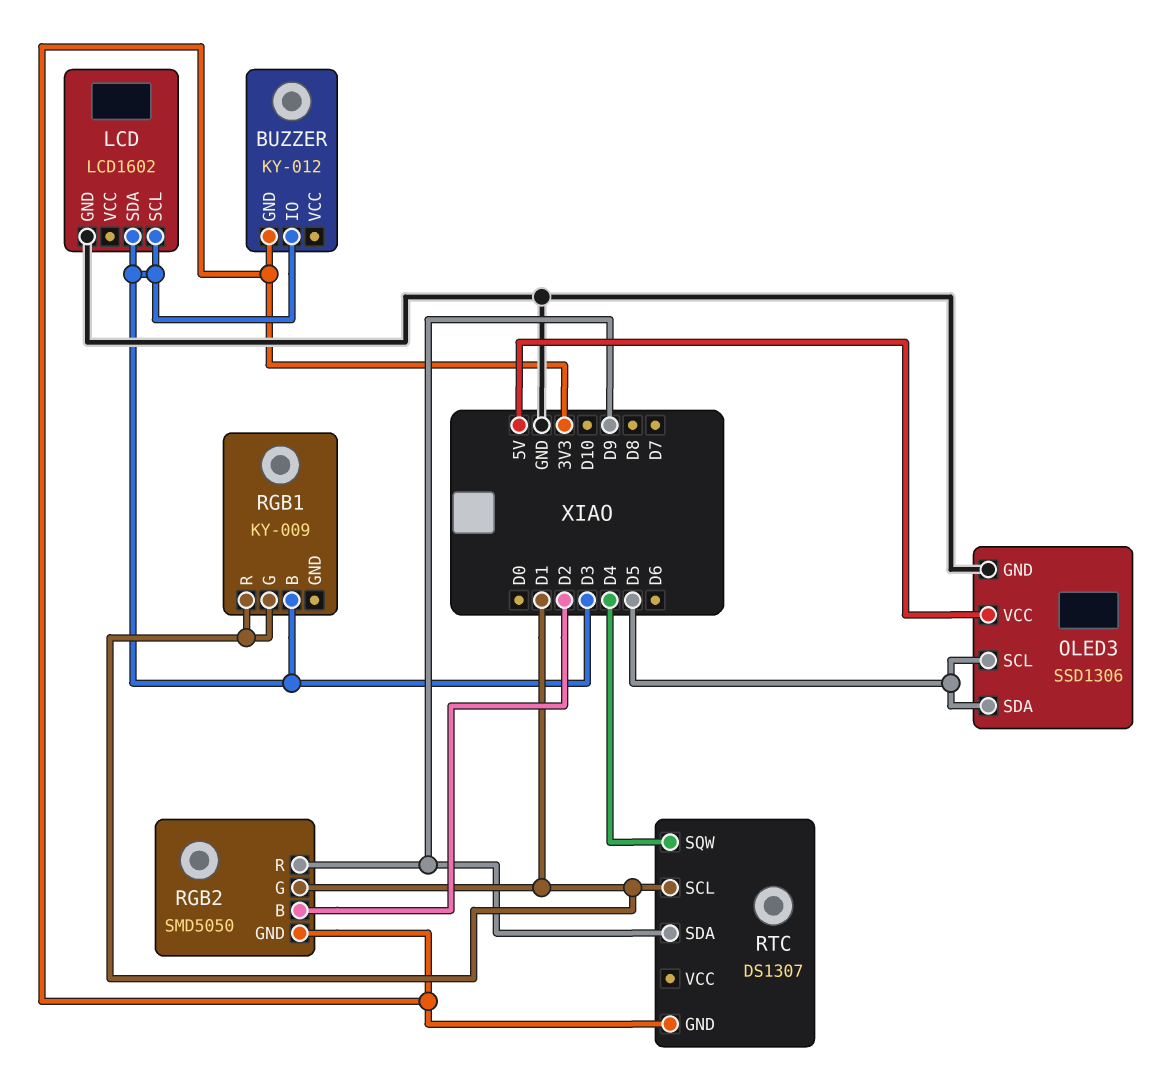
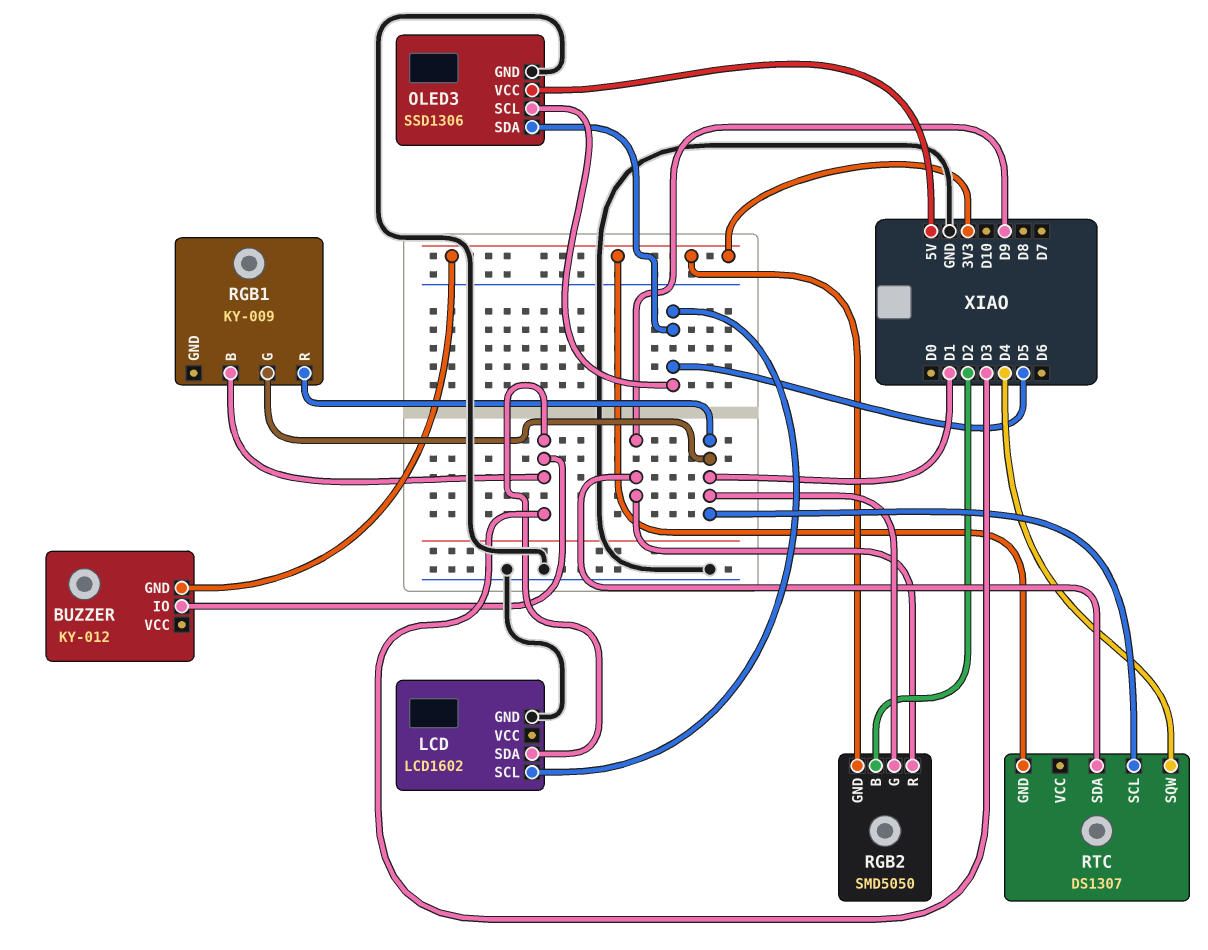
LCD pin SCL: D3 -> D5

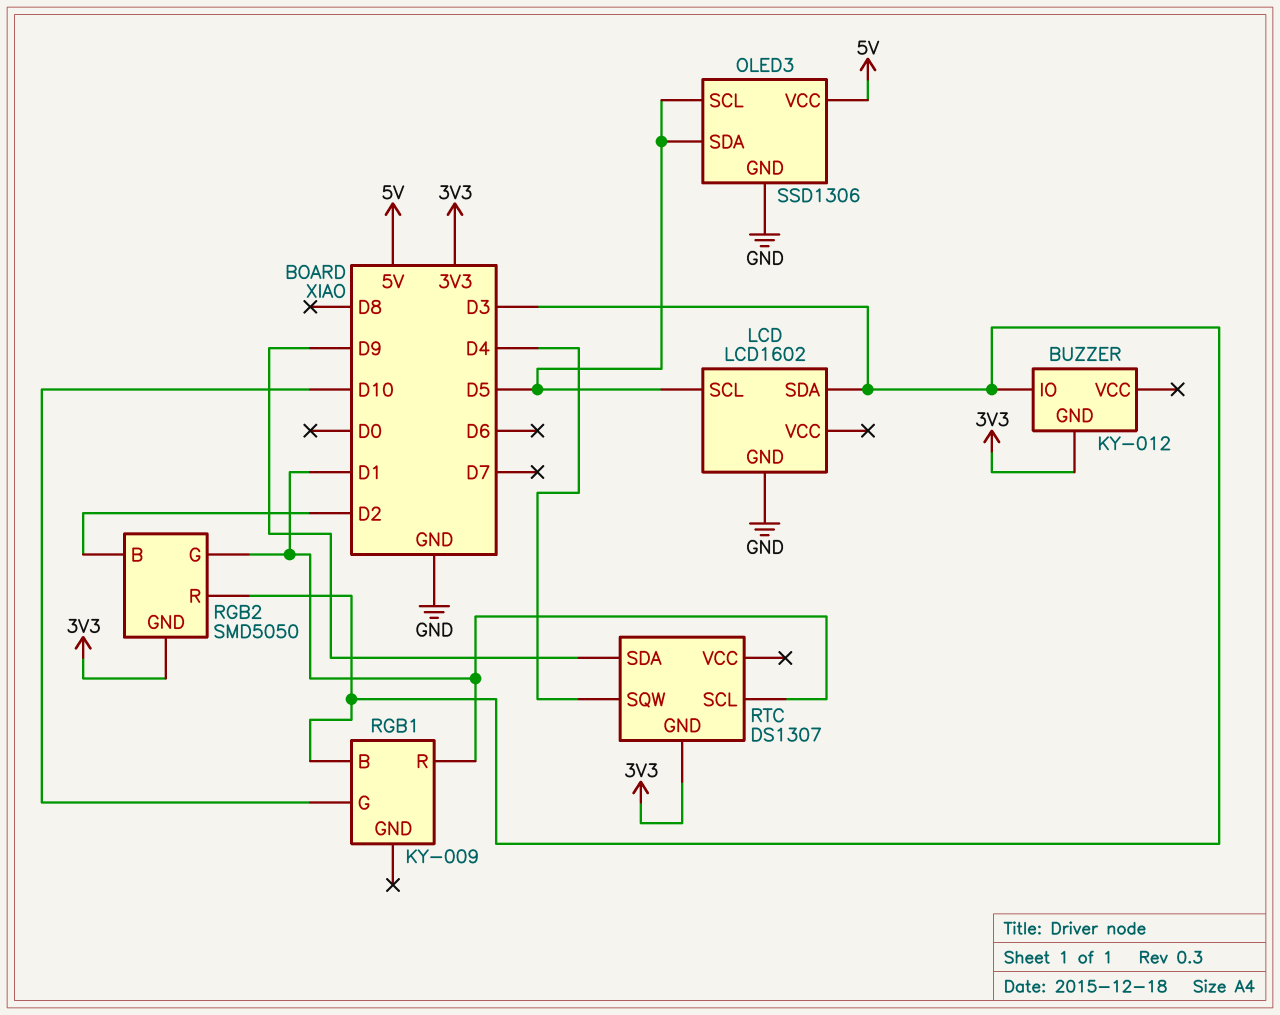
RGB1 pin G: D1 -> D10
RGB2 pin R: D9 -> D3

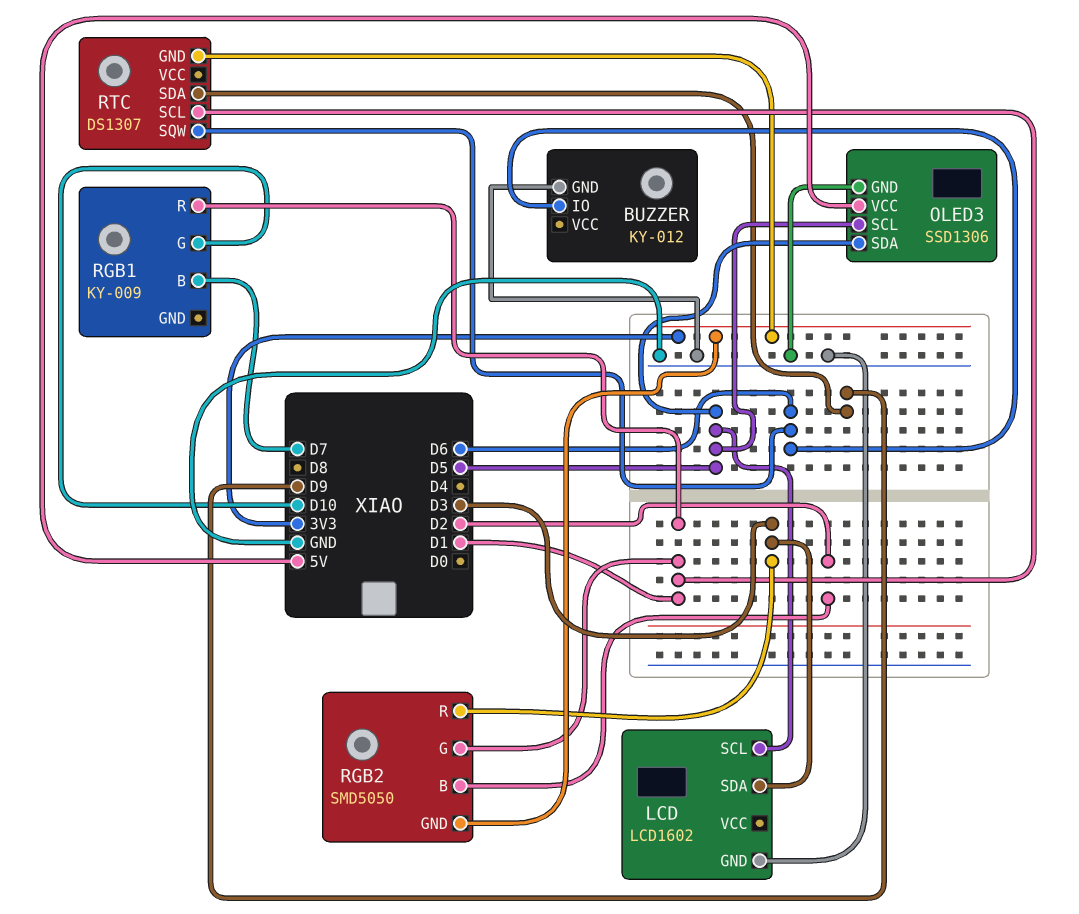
BUZZER pin GND: 3V3 -> GND
BUZZER pin IO: D3 -> D6
RGB1 pin B: D3 -> D7
RTC pin SQW: D4 -> D6

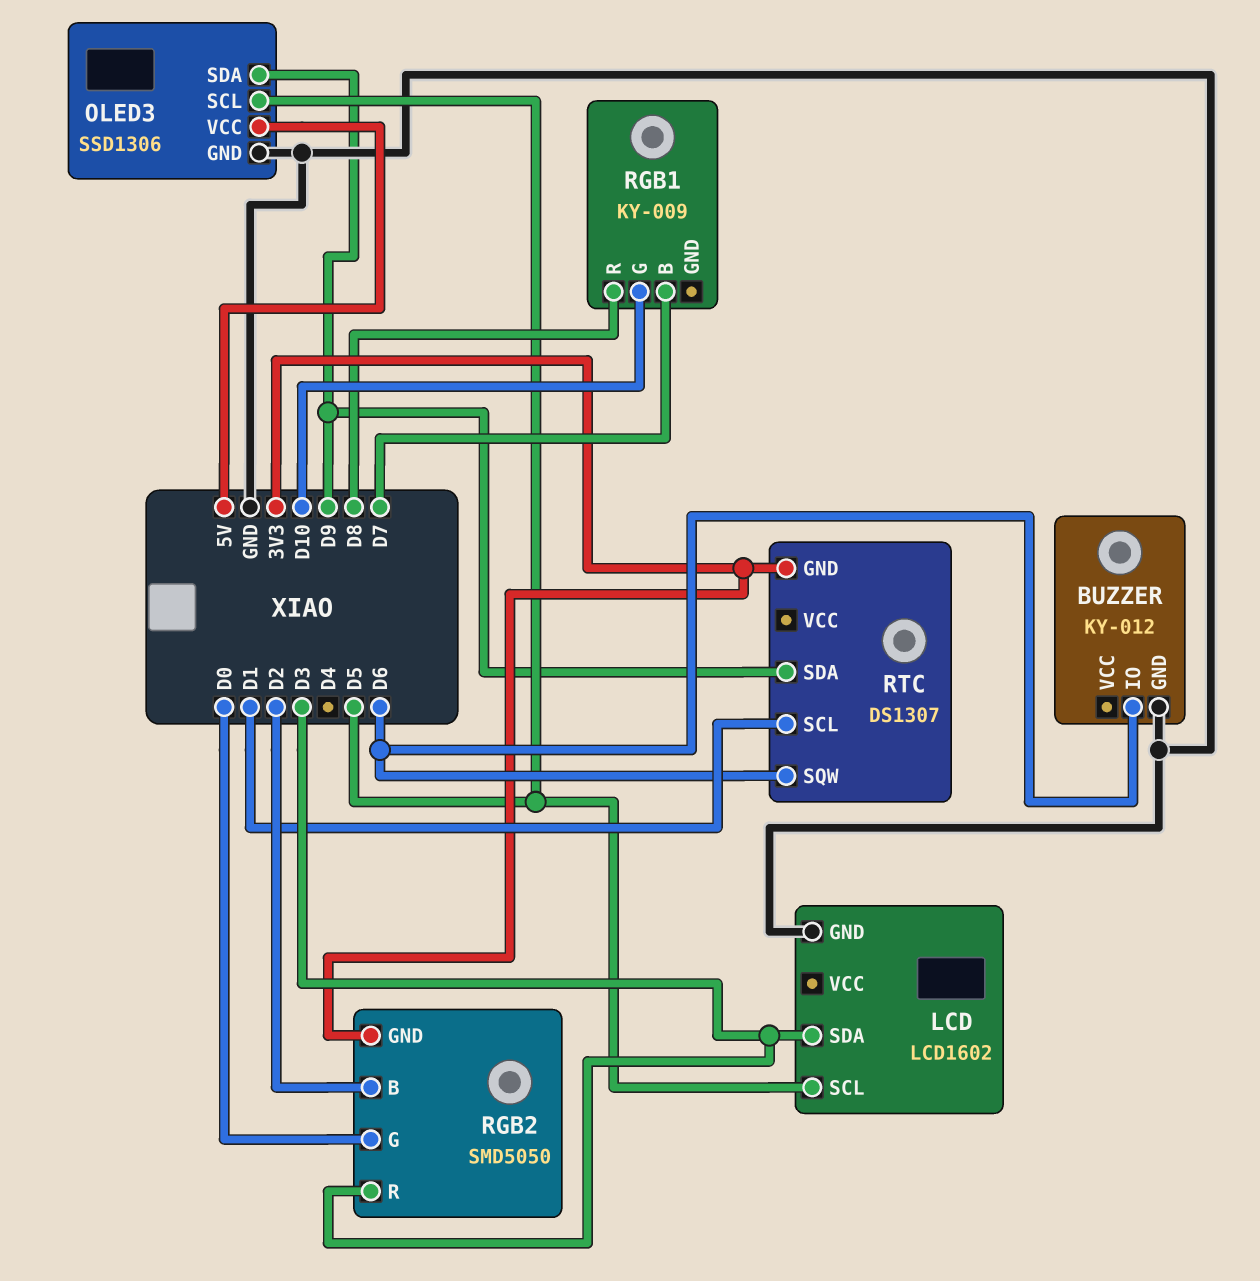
OLED3 pin SDA: D5 -> D9
RGB1 pin R: D1 -> D8
RGB2 pin G: D1 -> D0

